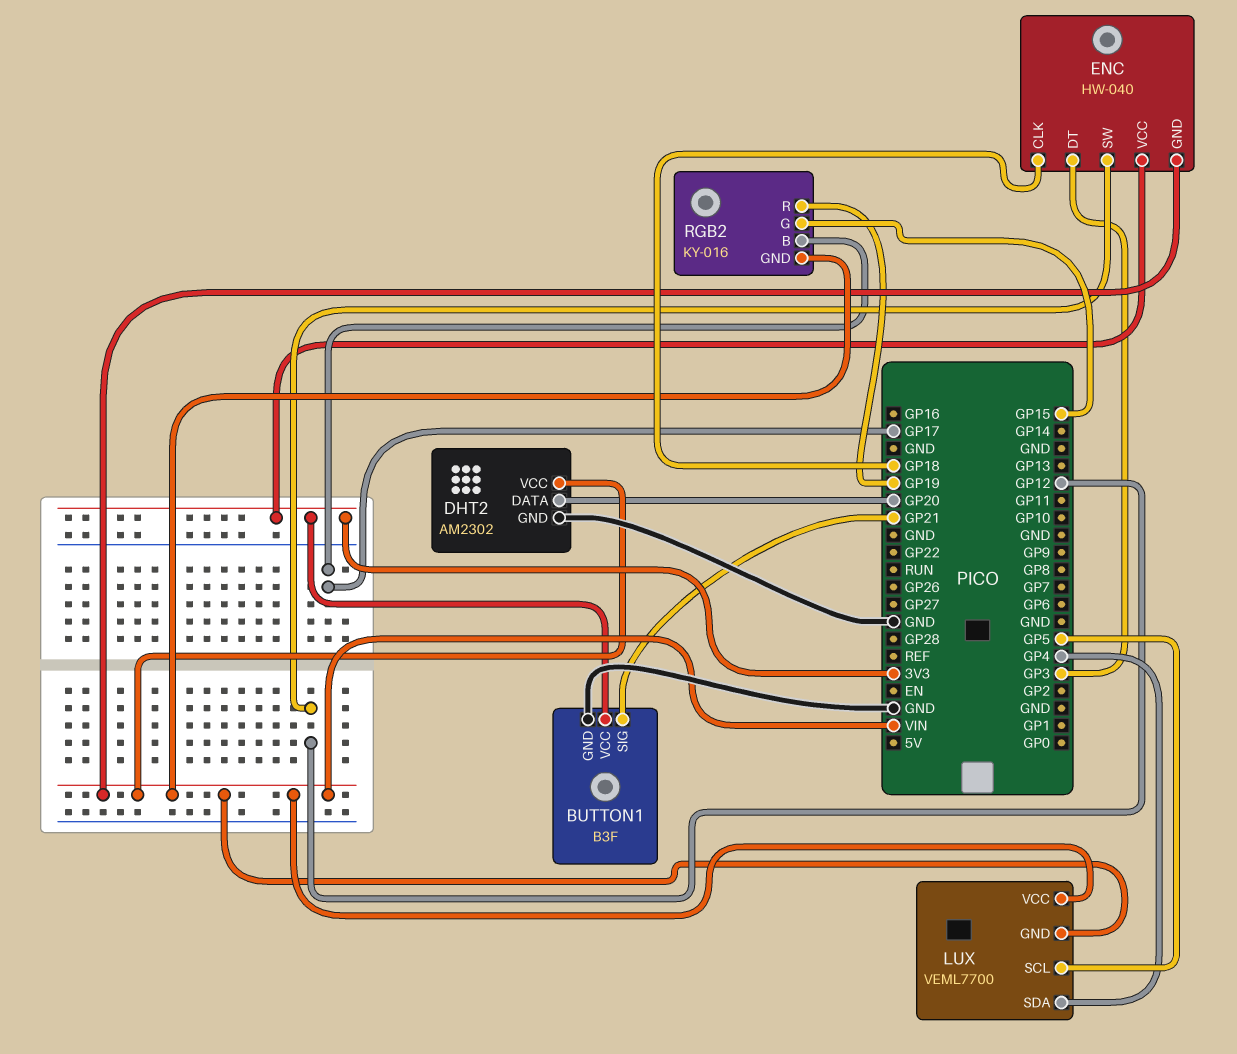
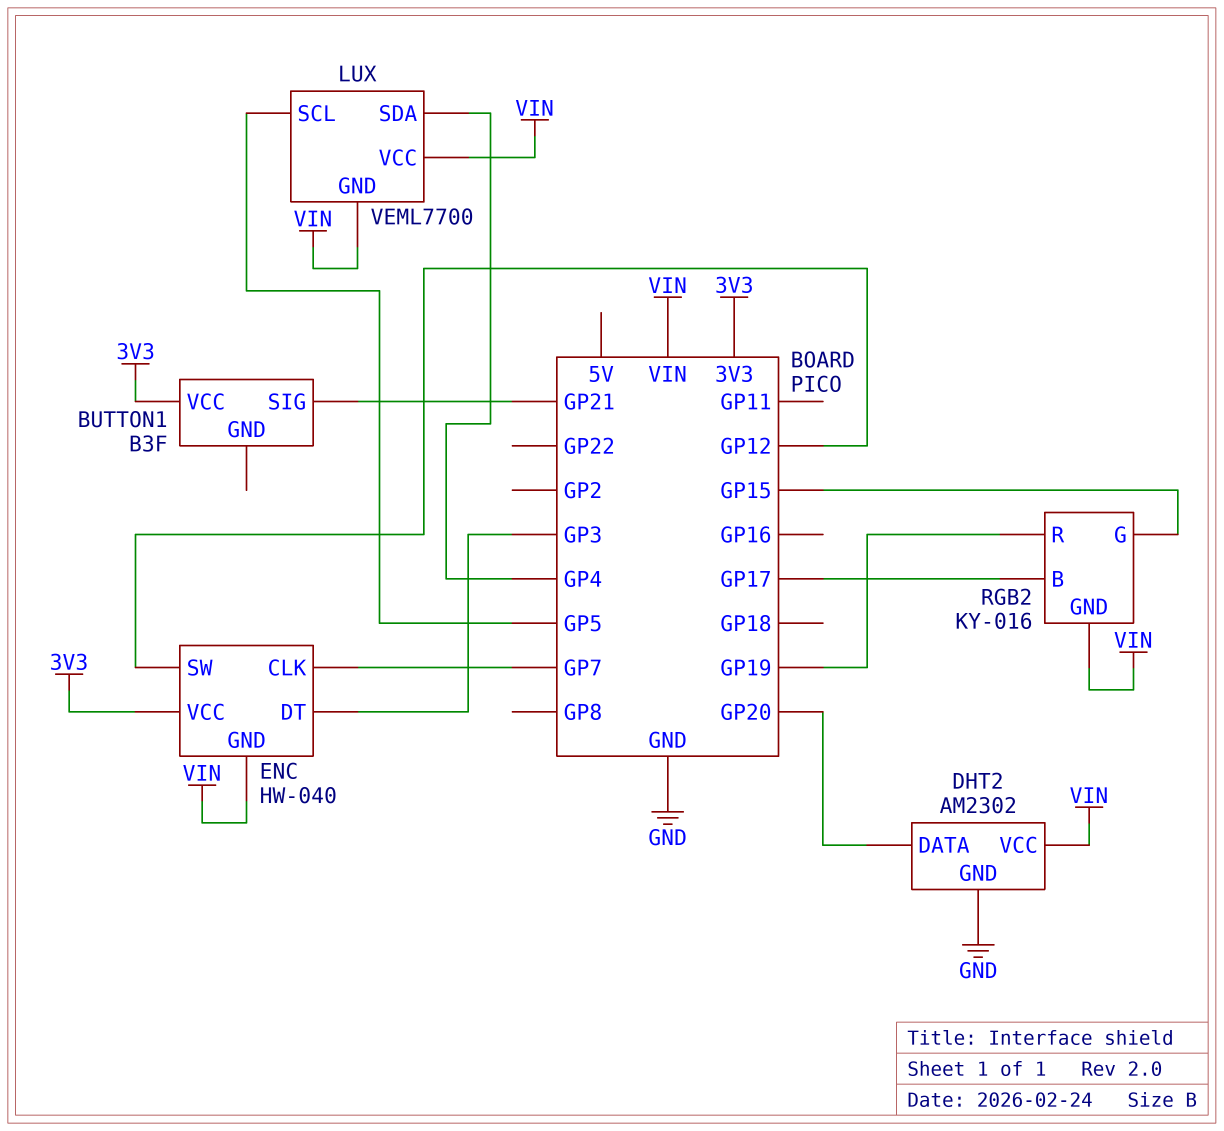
BUTTON1 pin GND: GND -> none
ENC pin CLK: GP18 -> GP7

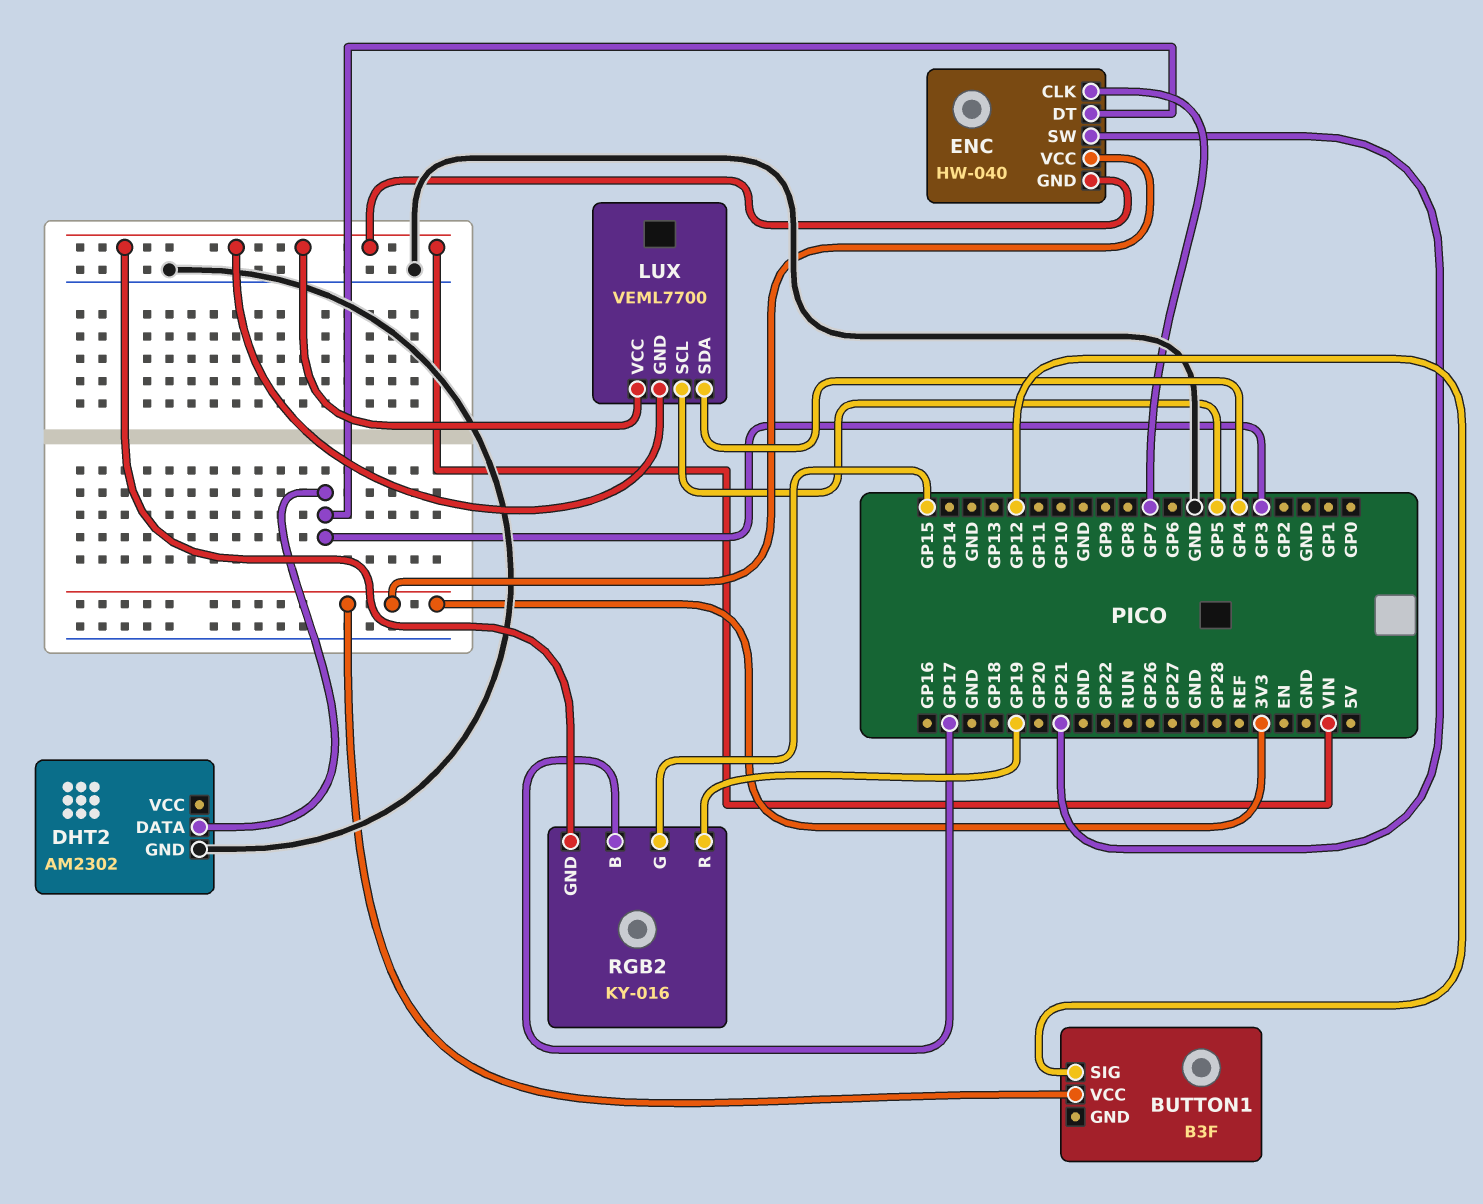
BUTTON1 pin SIG: GP21 -> GP12
DHT2 pin DATA: GP20 -> GP3
DHT2 pin VCC: VIN -> none
ENC pin SW: GP12 -> GP21

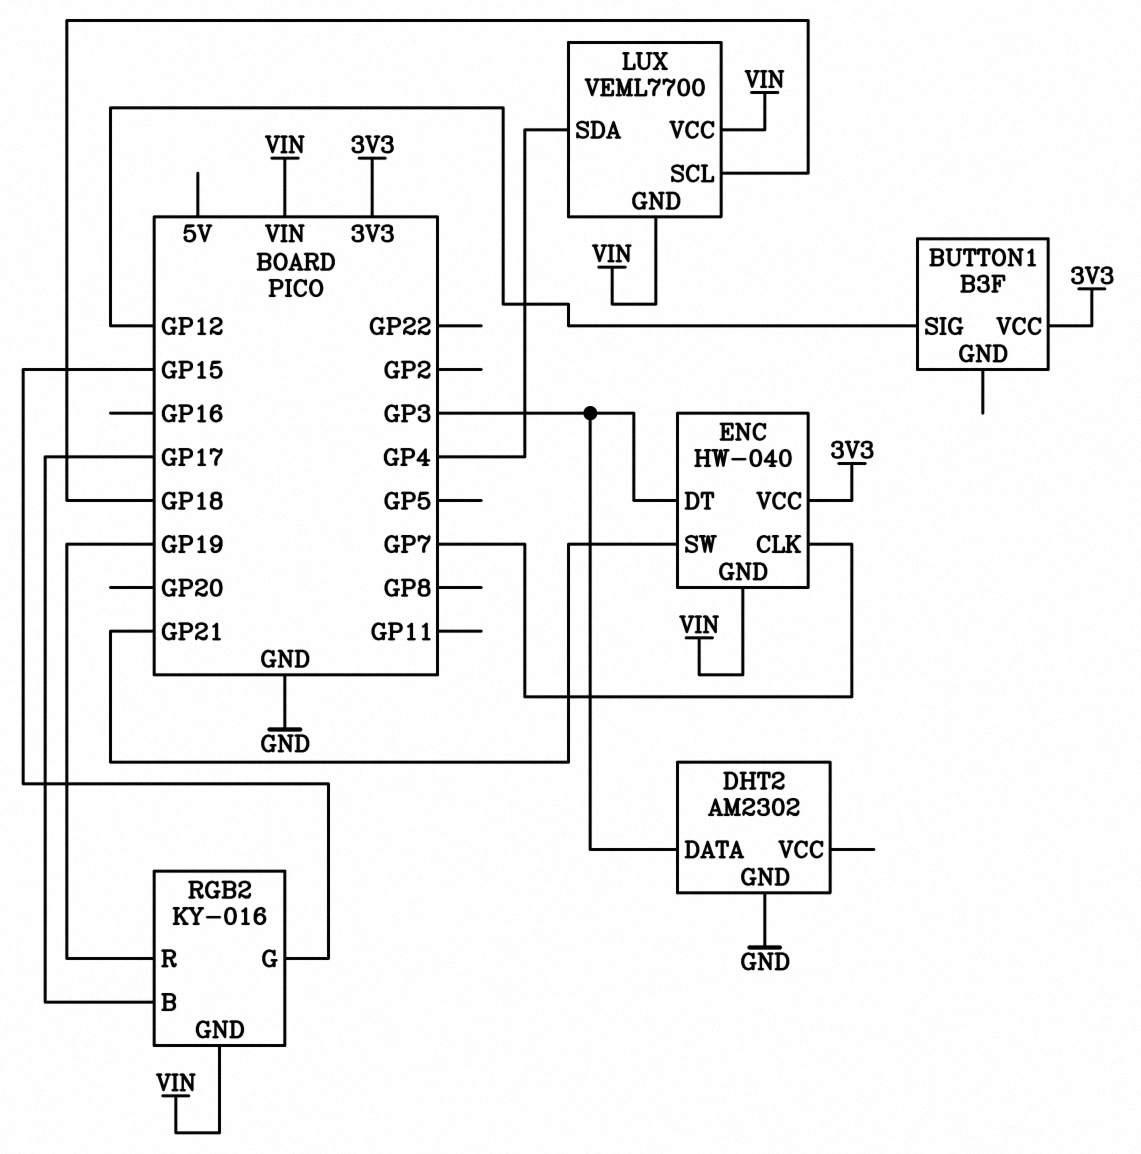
LUX pin SCL: GP5 -> GP18

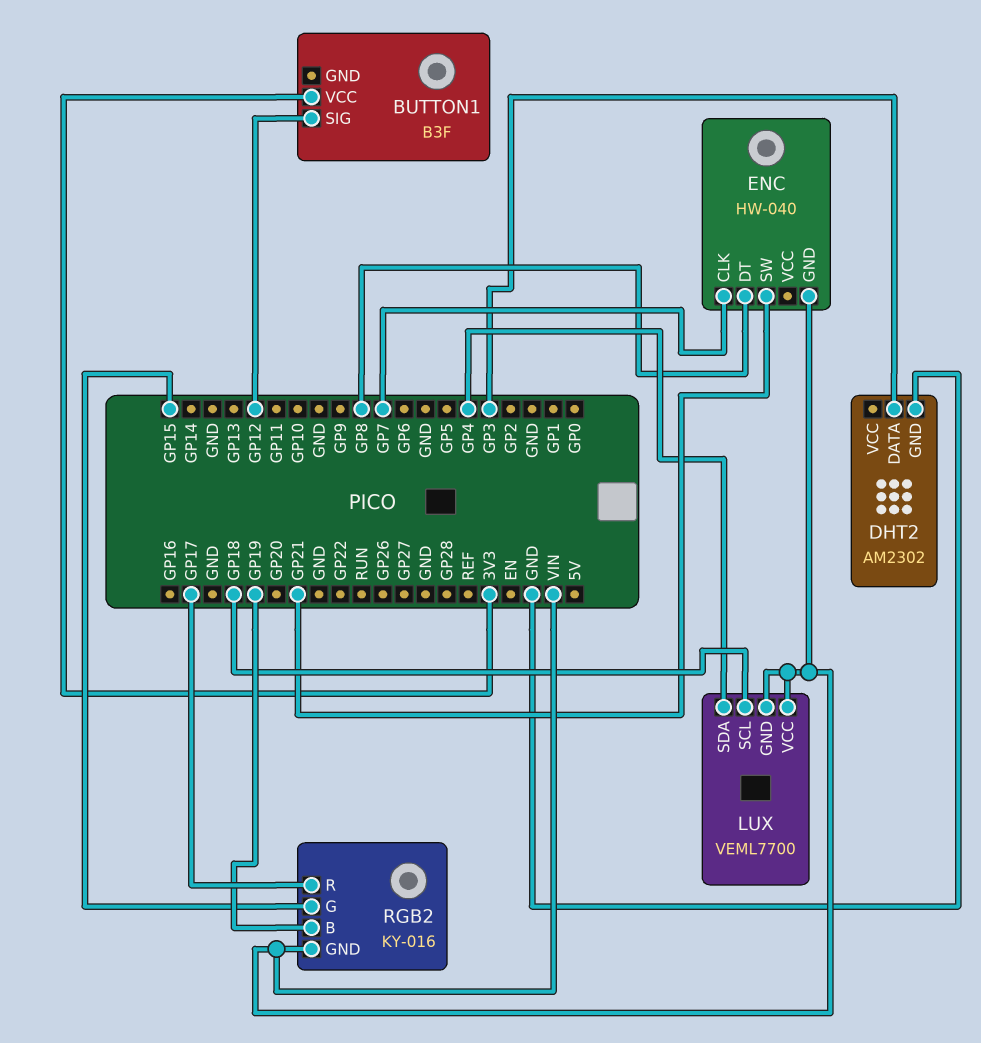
ENC pin DT: GP3 -> GP8
ENC pin VCC: 3V3 -> none
RGB2 pin B: GP17 -> GP19
RGB2 pin R: GP19 -> GP17

